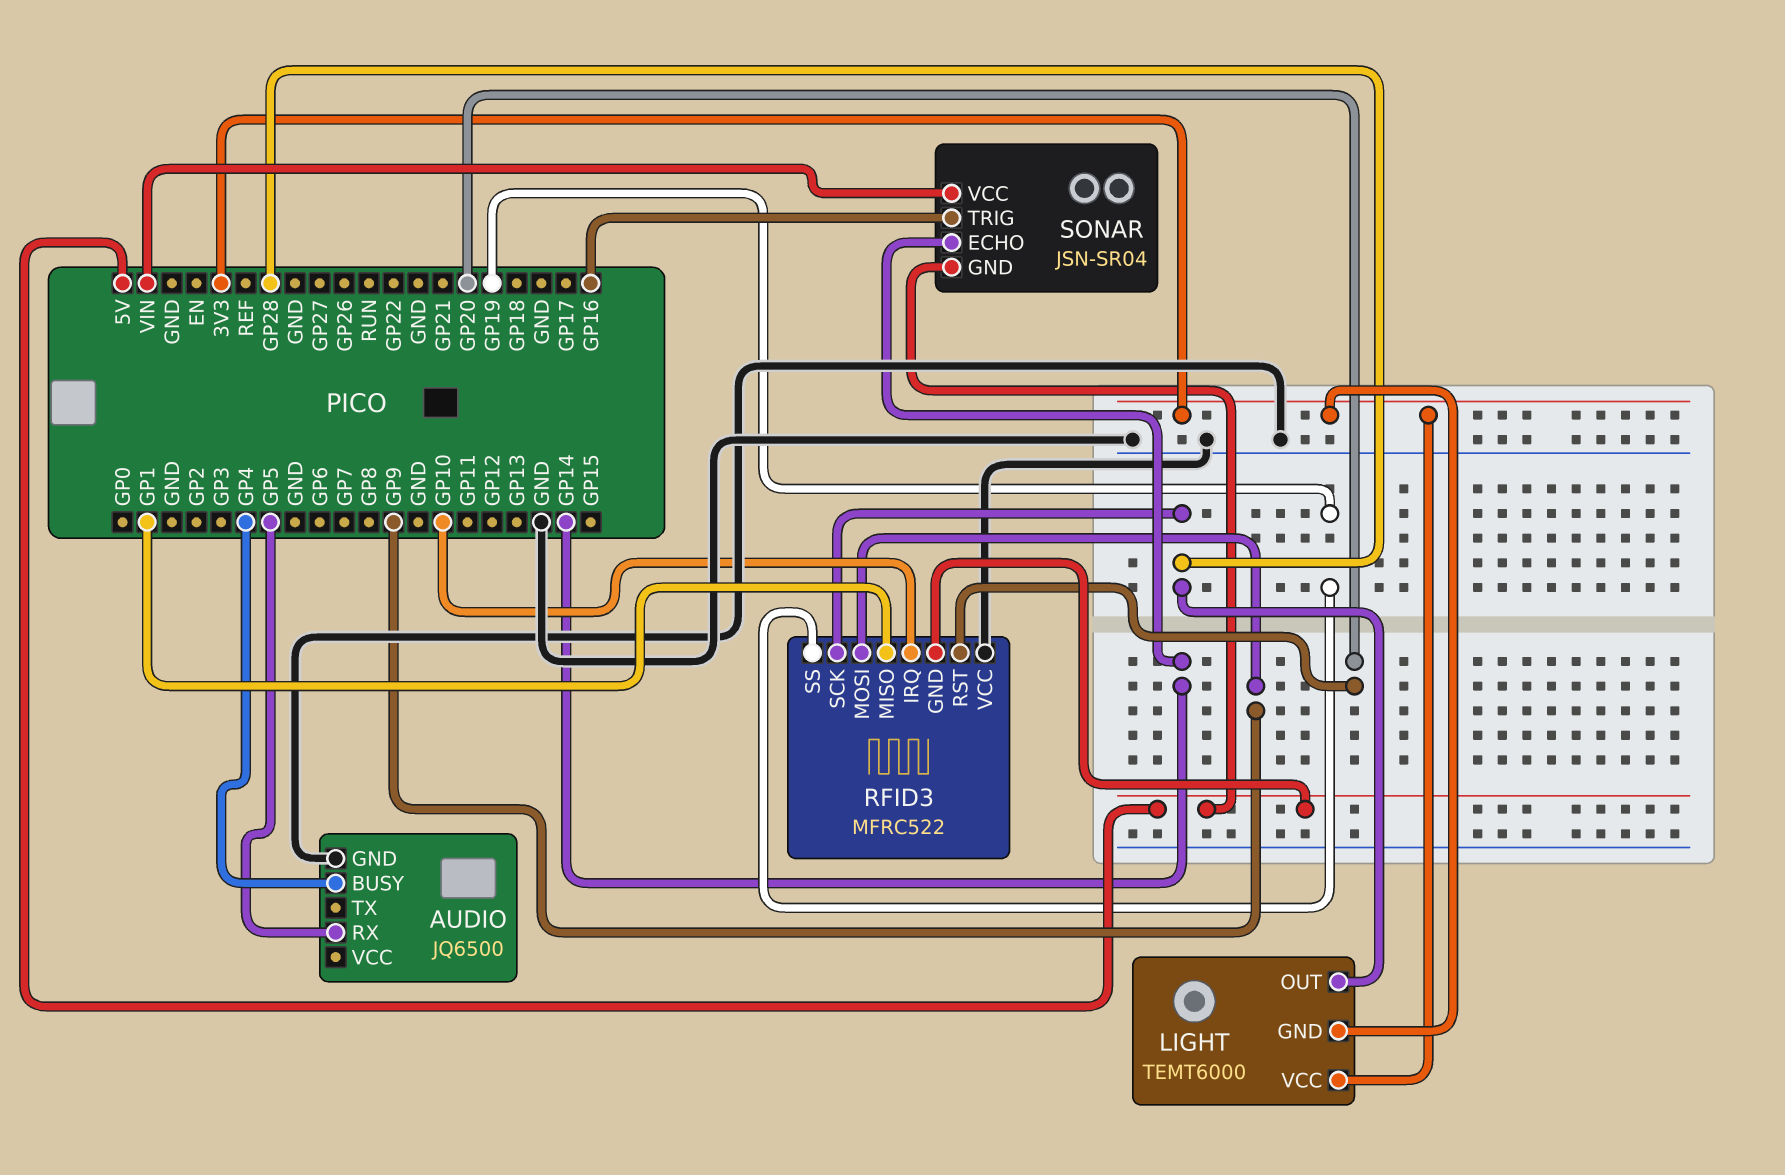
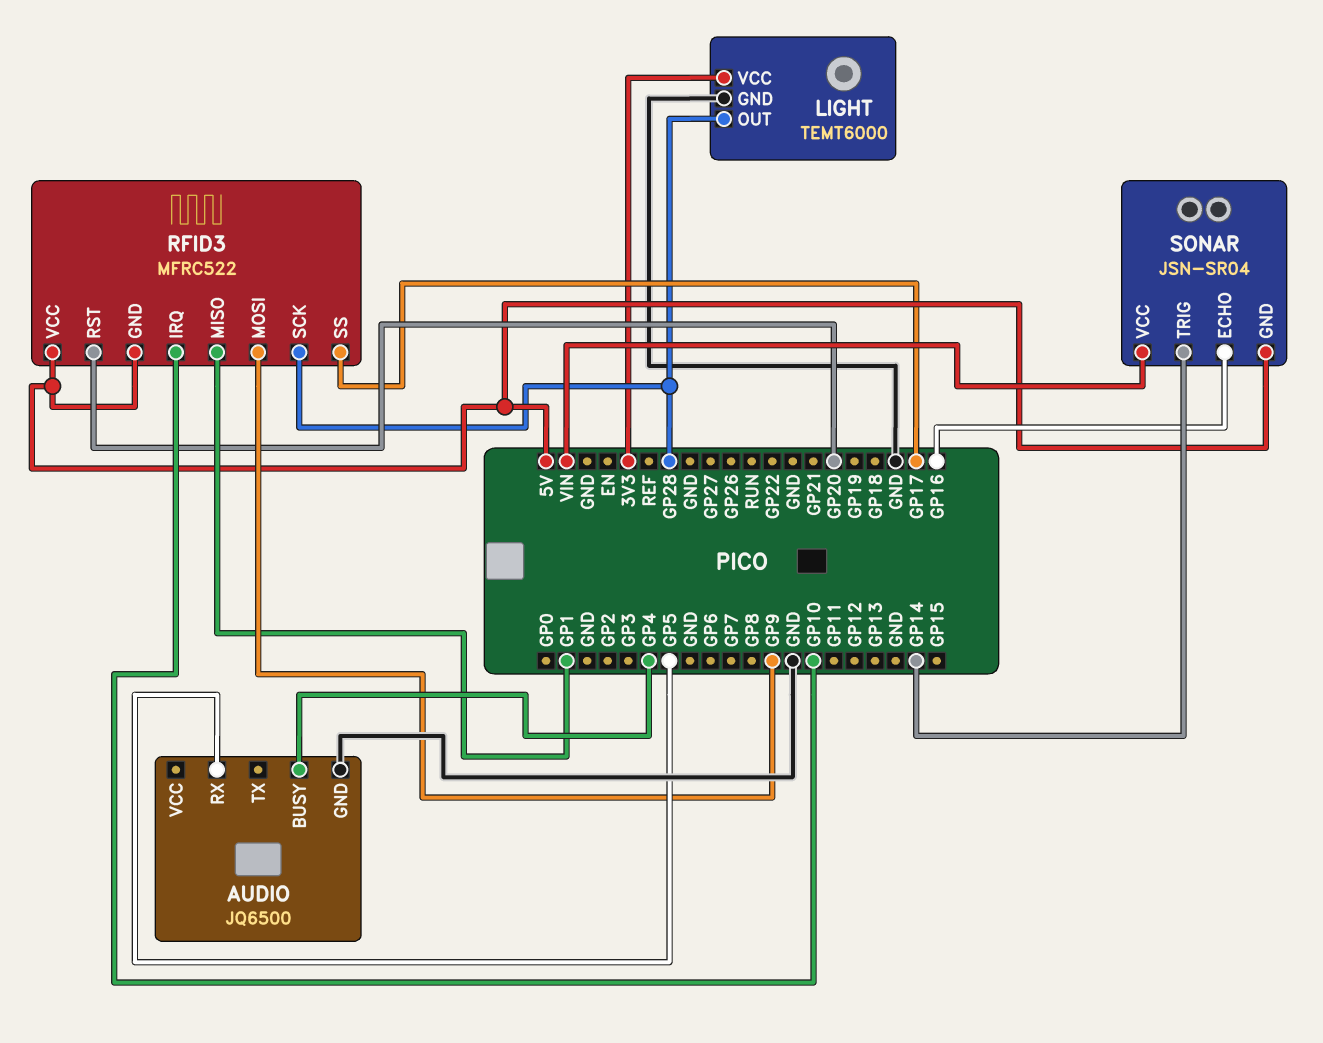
LIGHT pin GND: 3V3 -> GND
RFID3 pin SS: GP19 -> GP17
RFID3 pin VCC: GND -> 5V
SONAR pin ECHO: GP14 -> GP16
SONAR pin TRIG: GP16 -> GP14

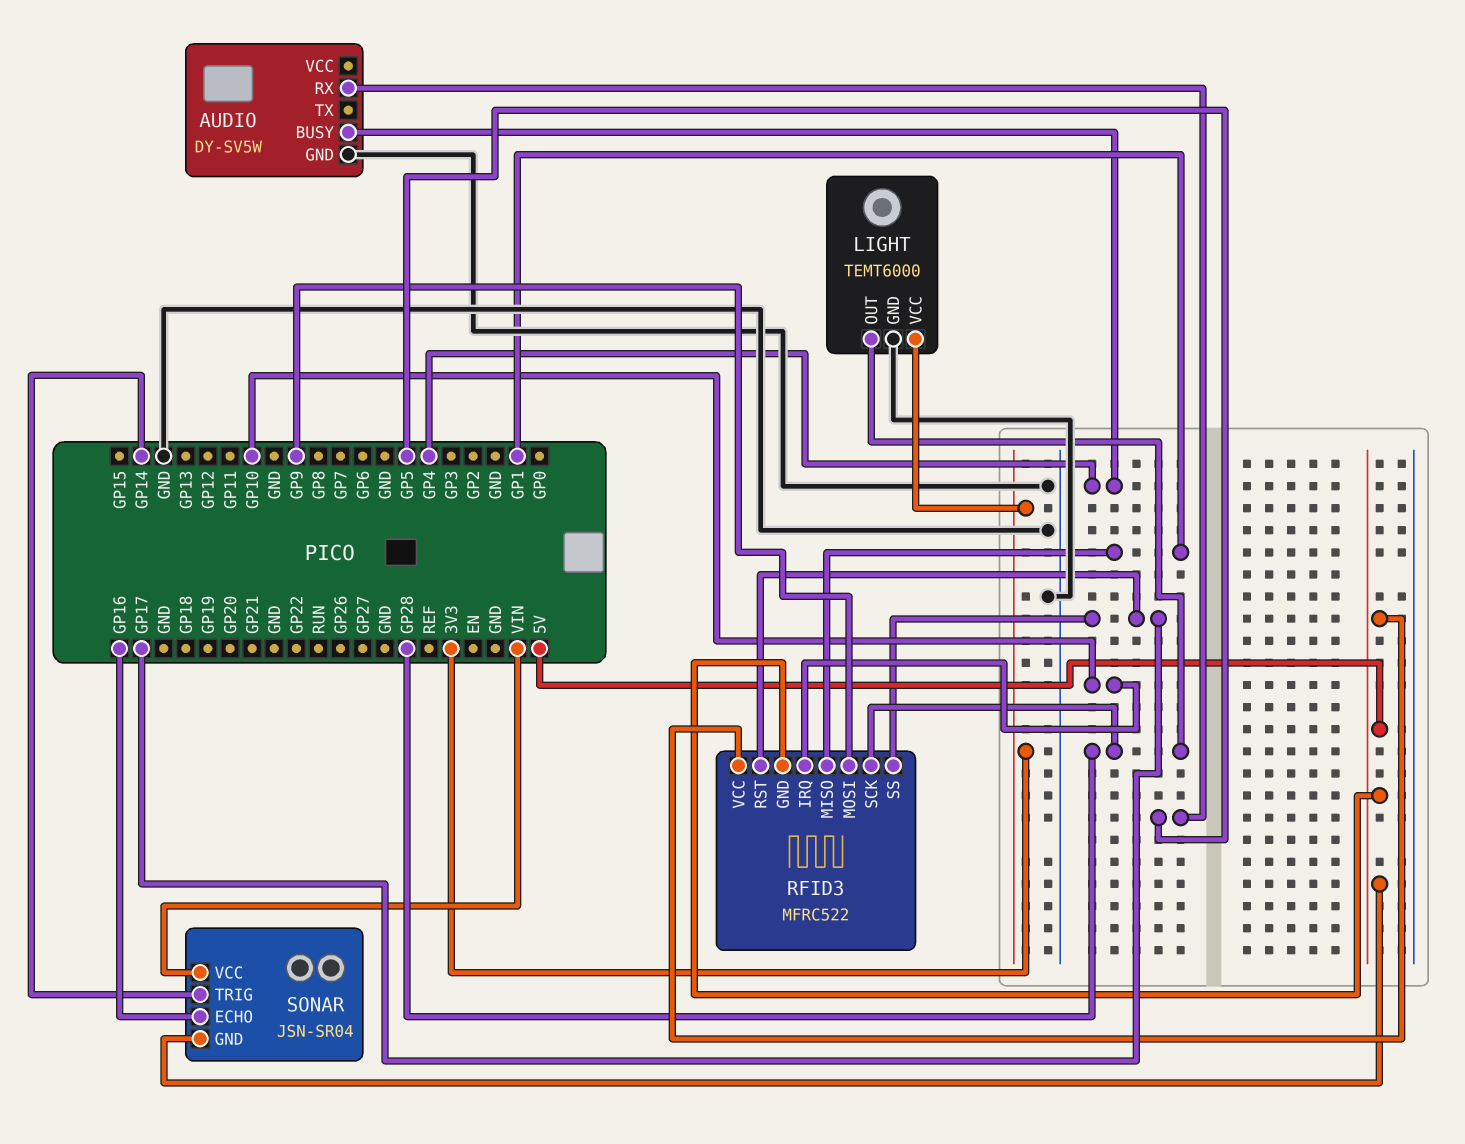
AUDIO: JQ6500 -> DY-SV5W
RFID3 pin RST: GP20 -> GP17

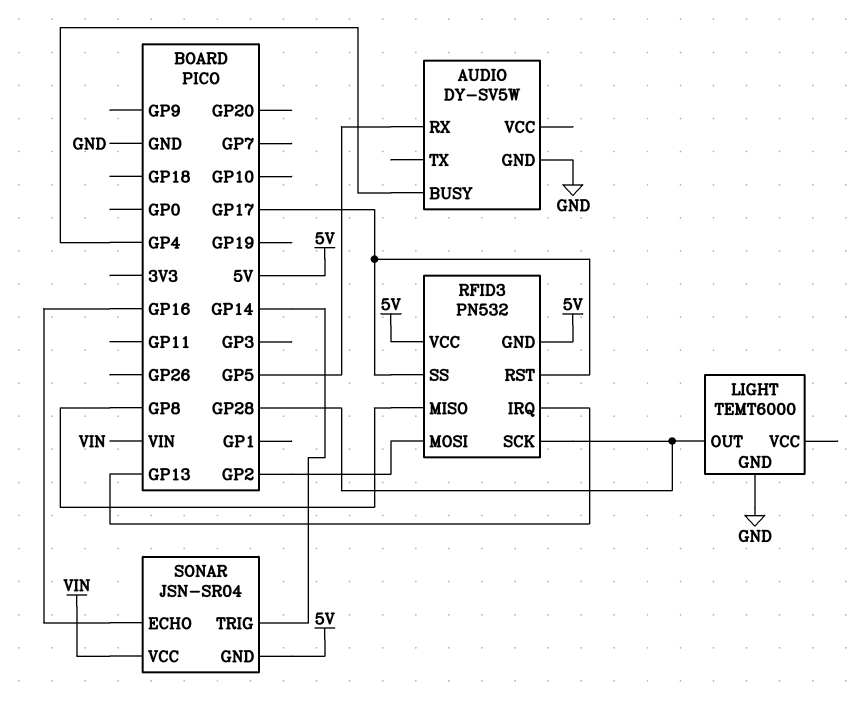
LIGHT pin VCC: 3V3 -> none
RFID3: MFRC522 -> PN532
RFID3 pin IRQ: GP10 -> GP13
RFID3 pin MISO: GP1 -> GP8
RFID3 pin MOSI: GP9 -> GP2

